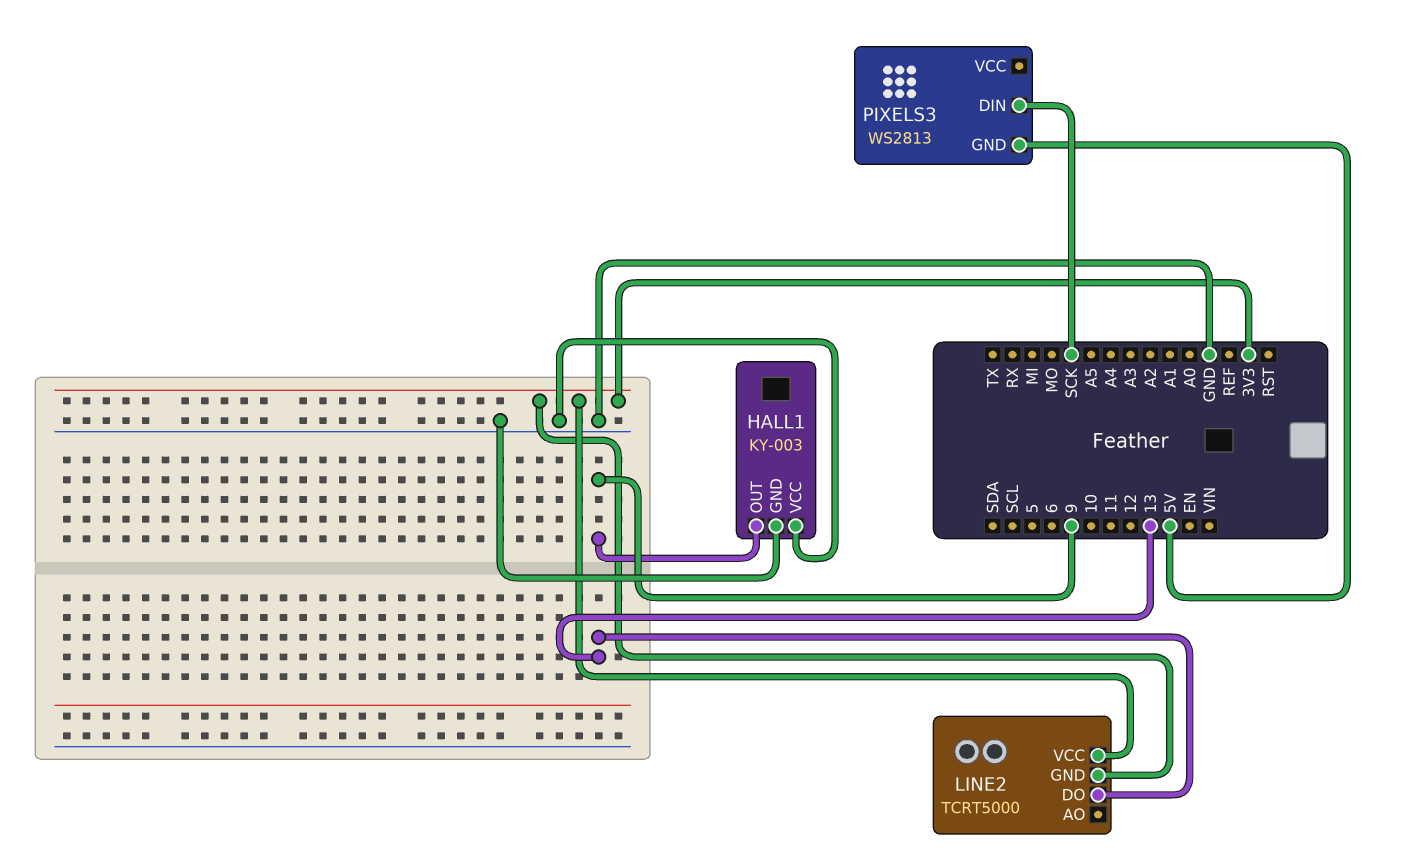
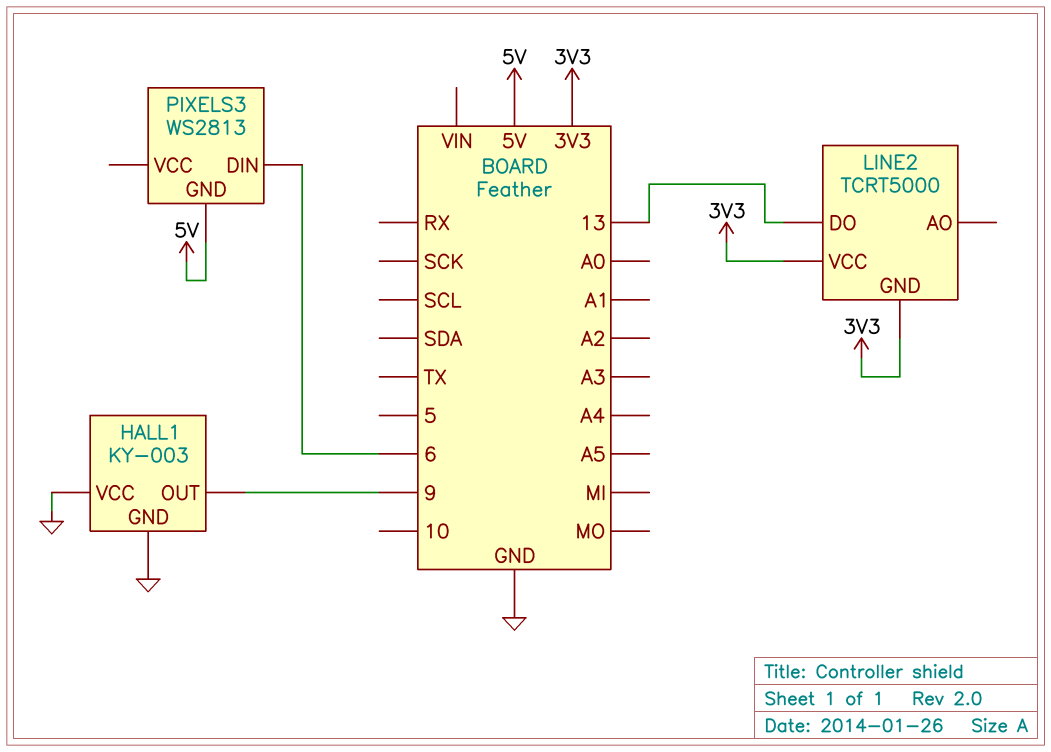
PIXELS3 pin DIN: SCK -> 6

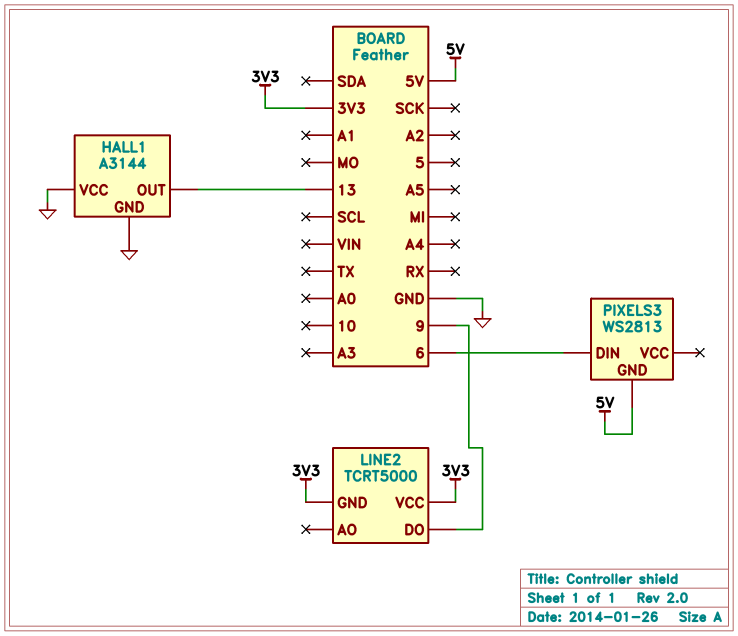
HALL1: KY-003 -> A3144
HALL1 pin OUT: 9 -> 13
LINE2 pin DO: 13 -> 9

